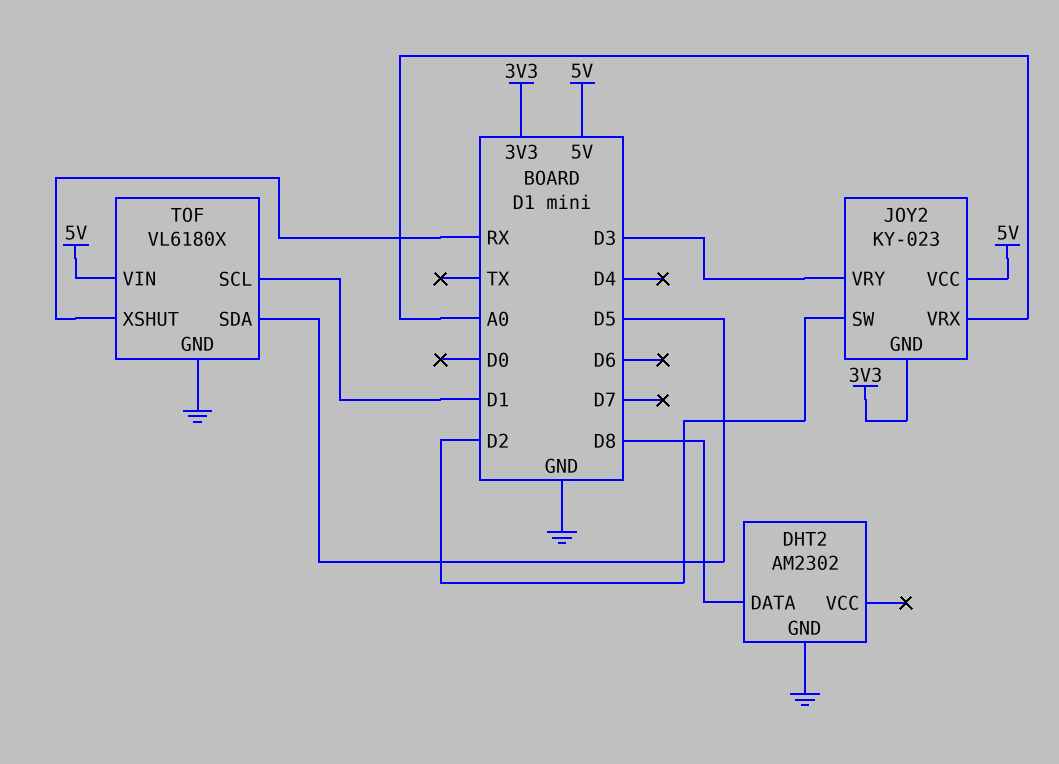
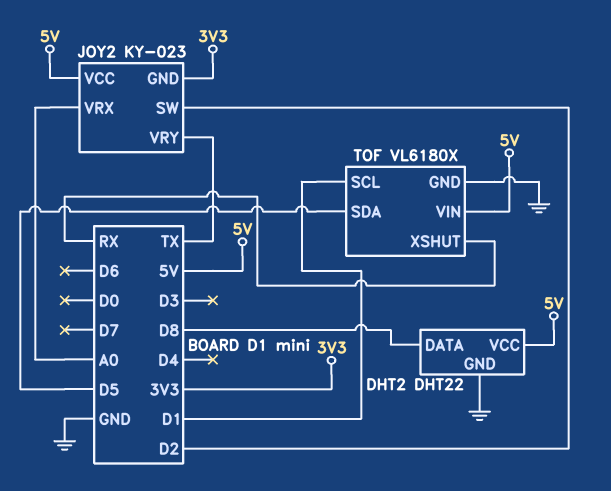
DHT2: AM2302 -> DHT22
DHT2 pin VCC: none -> 5V
JOY2 pin VRY: D3 -> TX

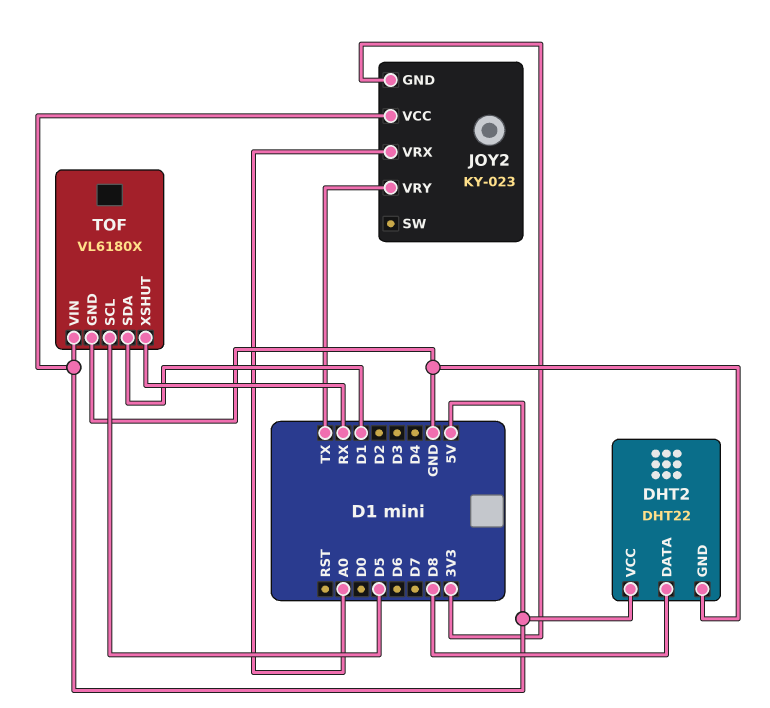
JOY2 pin SW: D2 -> none
TOF pin SCL: D1 -> D5
TOF pin SDA: D5 -> D1

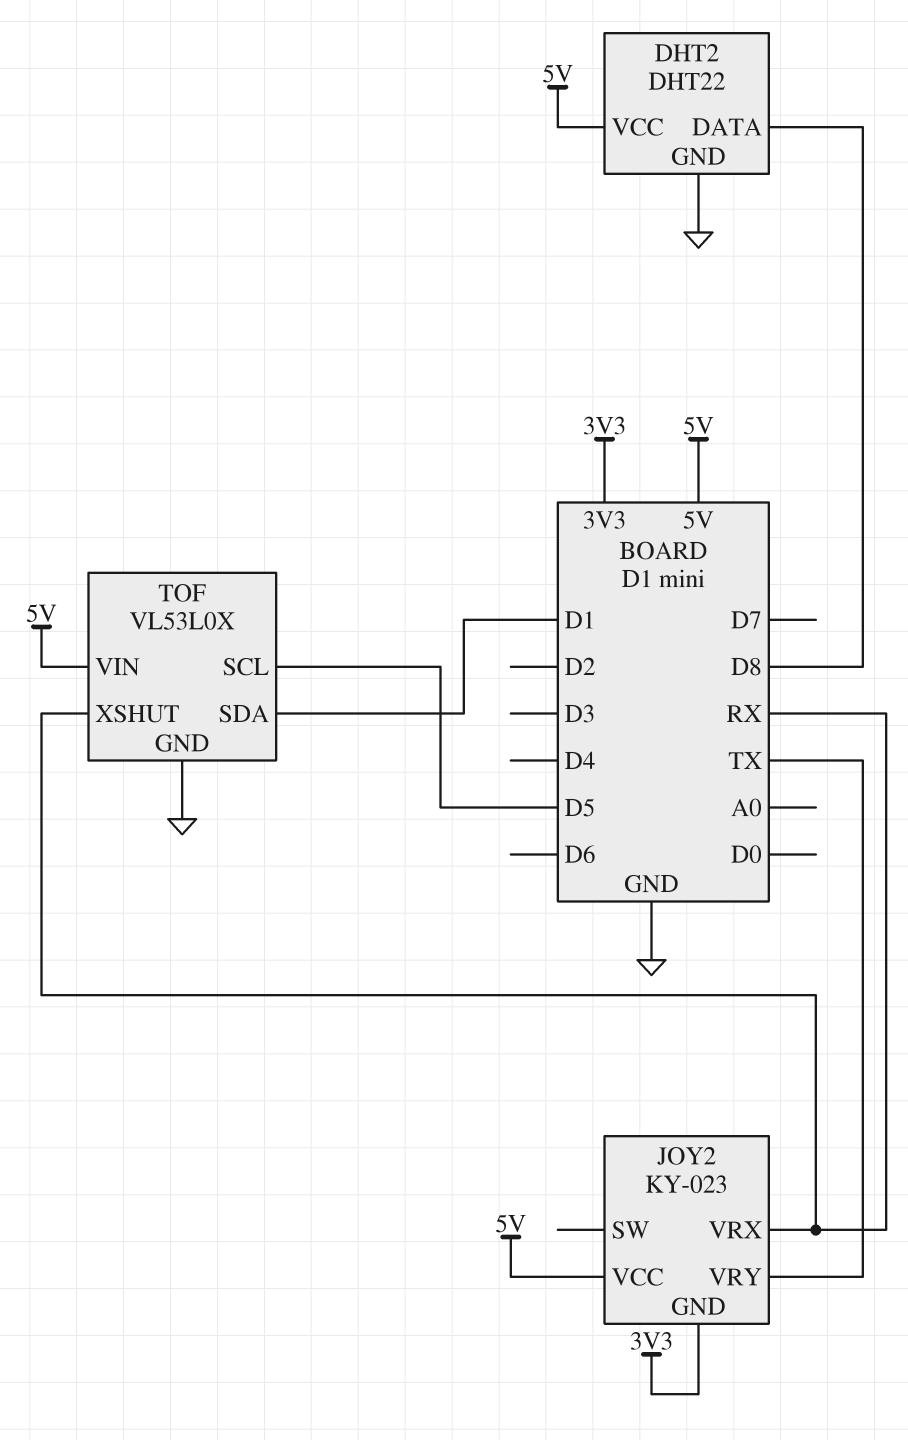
JOY2 pin VRX: A0 -> RX
TOF: VL6180X -> VL53L0X

